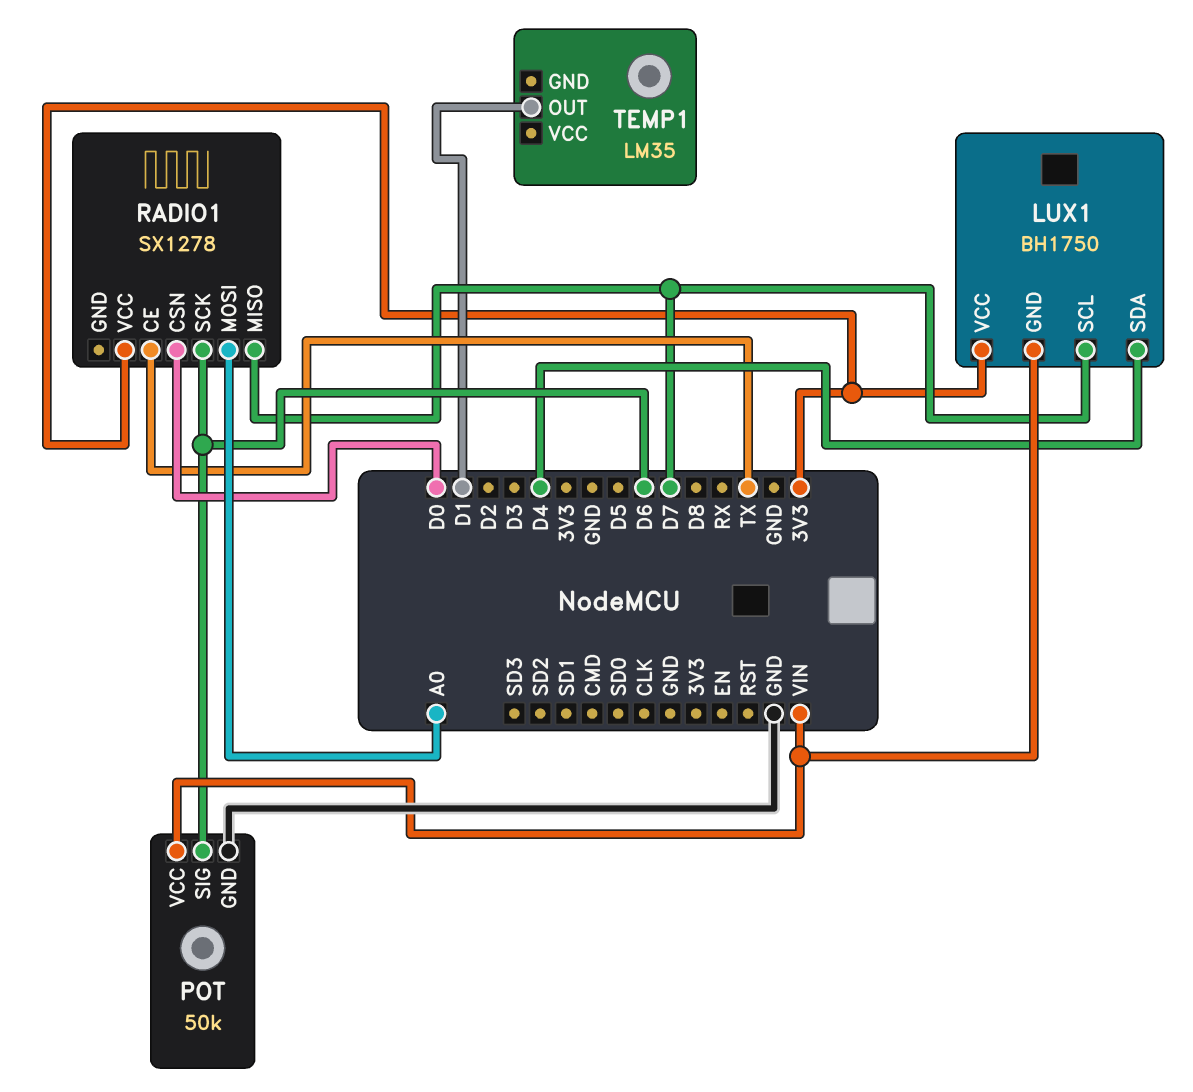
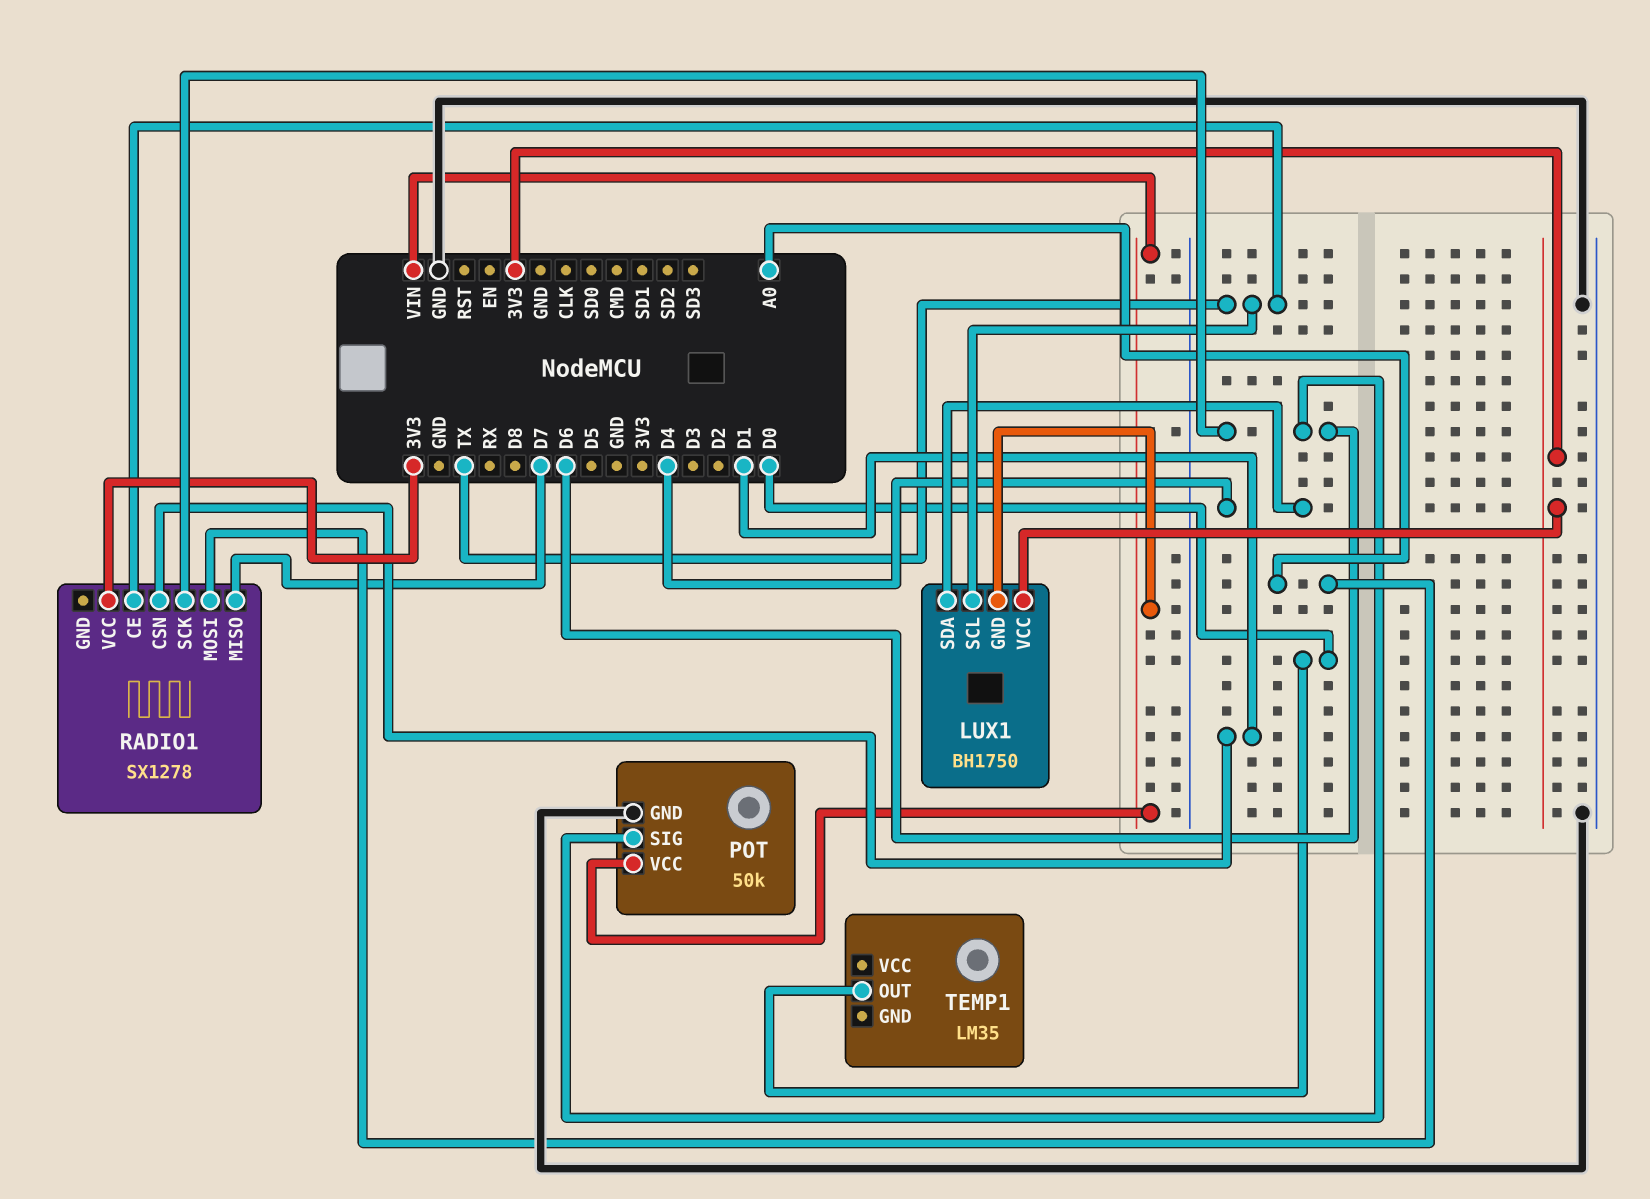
LUX1 pin SCL: D7 -> TX
RADIO1 pin CSN: D0 -> D1
TEMP1 pin OUT: D1 -> D0

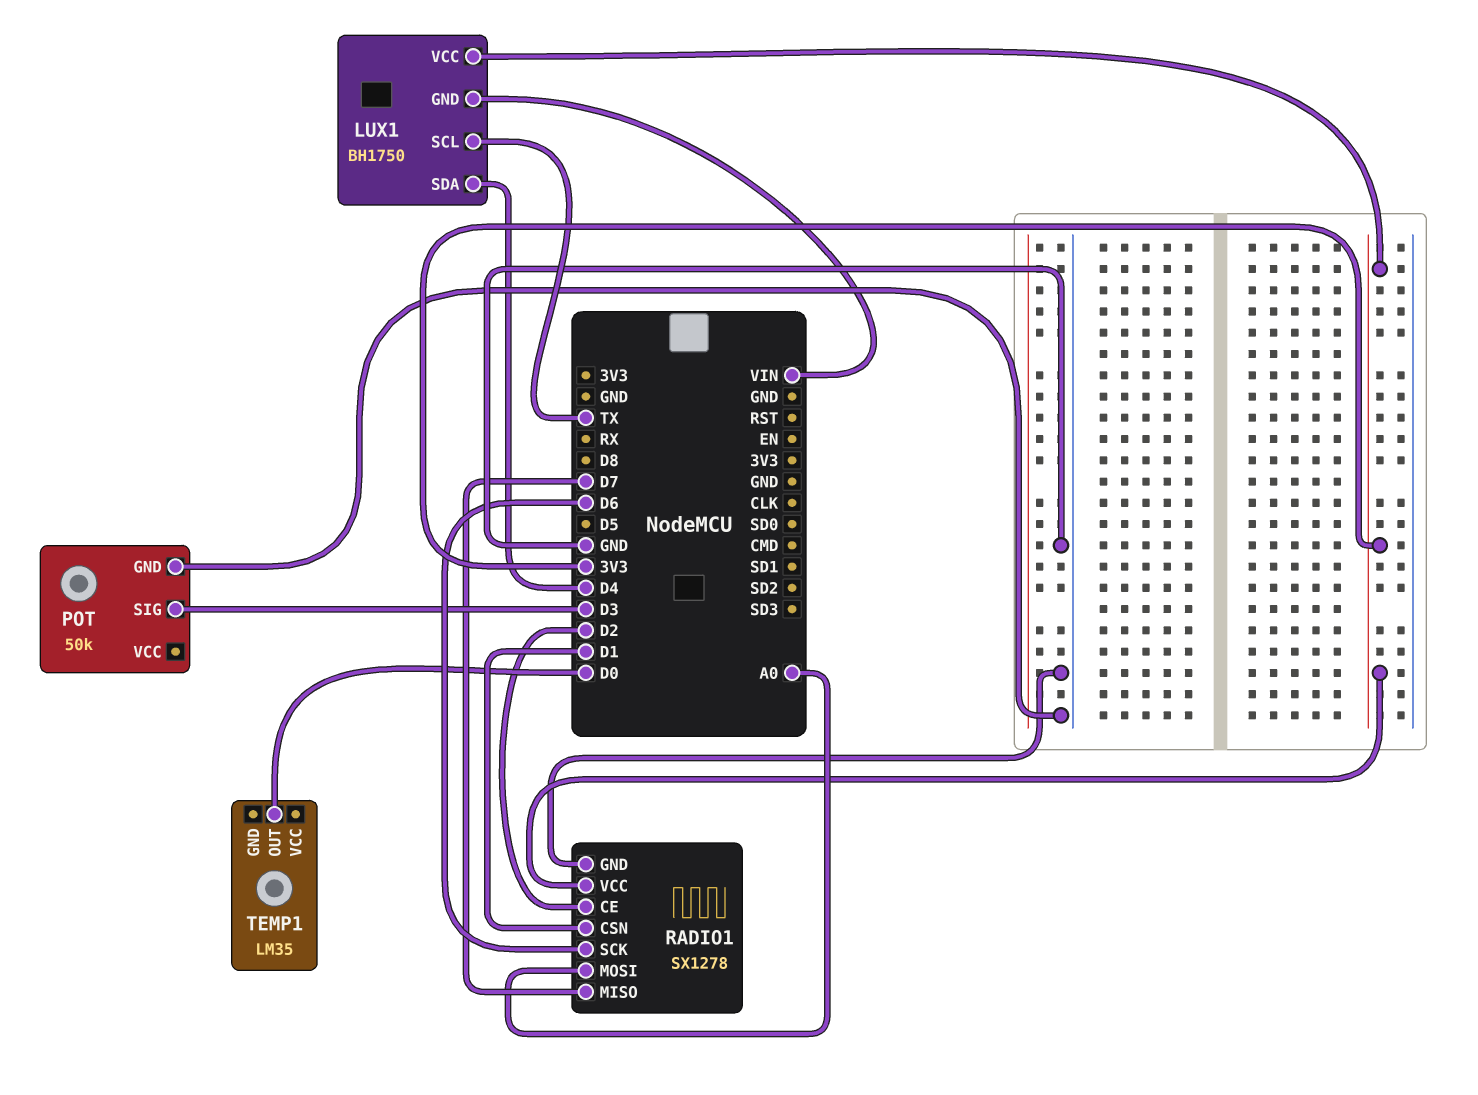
POT pin SIG: D6 -> D3
POT pin VCC: VIN -> none
RADIO1 pin CE: TX -> D2
RADIO1 pin GND: none -> GND

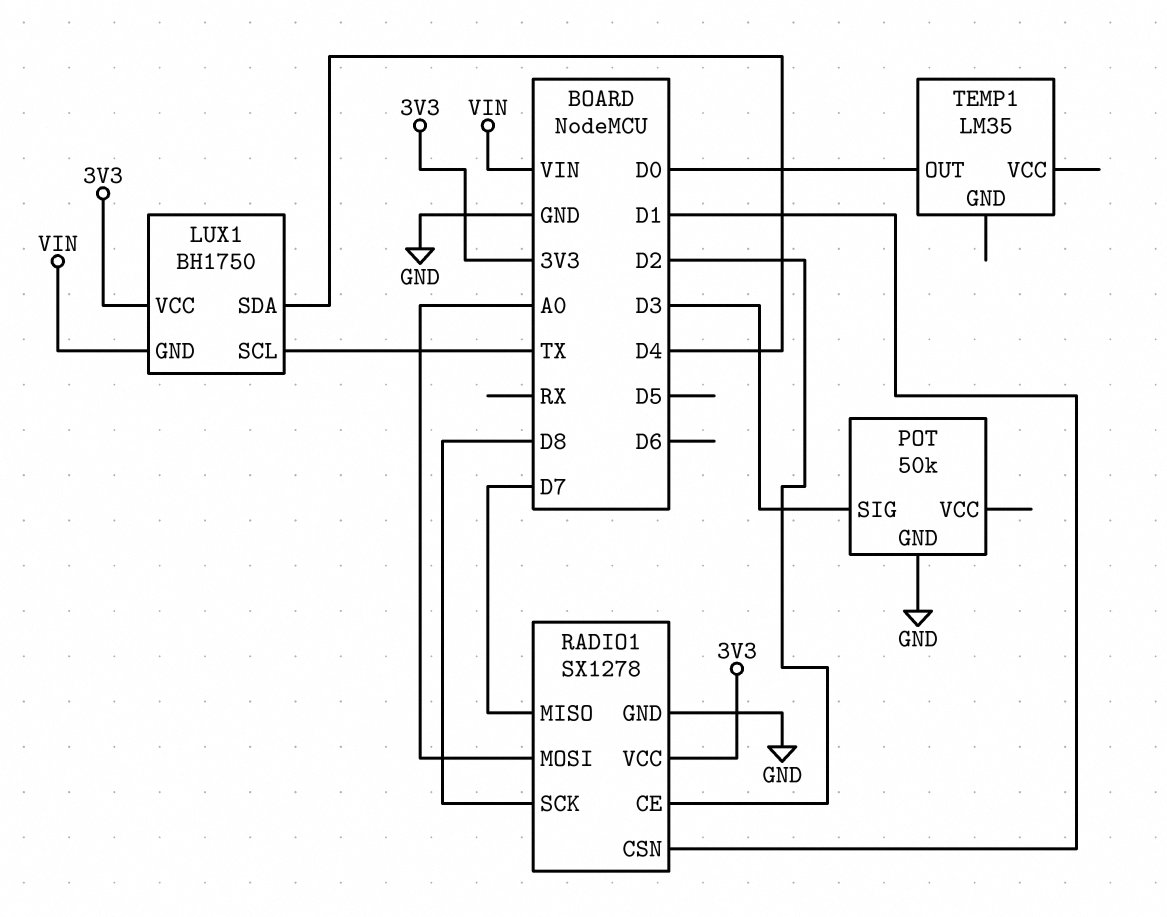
RADIO1 pin SCK: D6 -> D8

